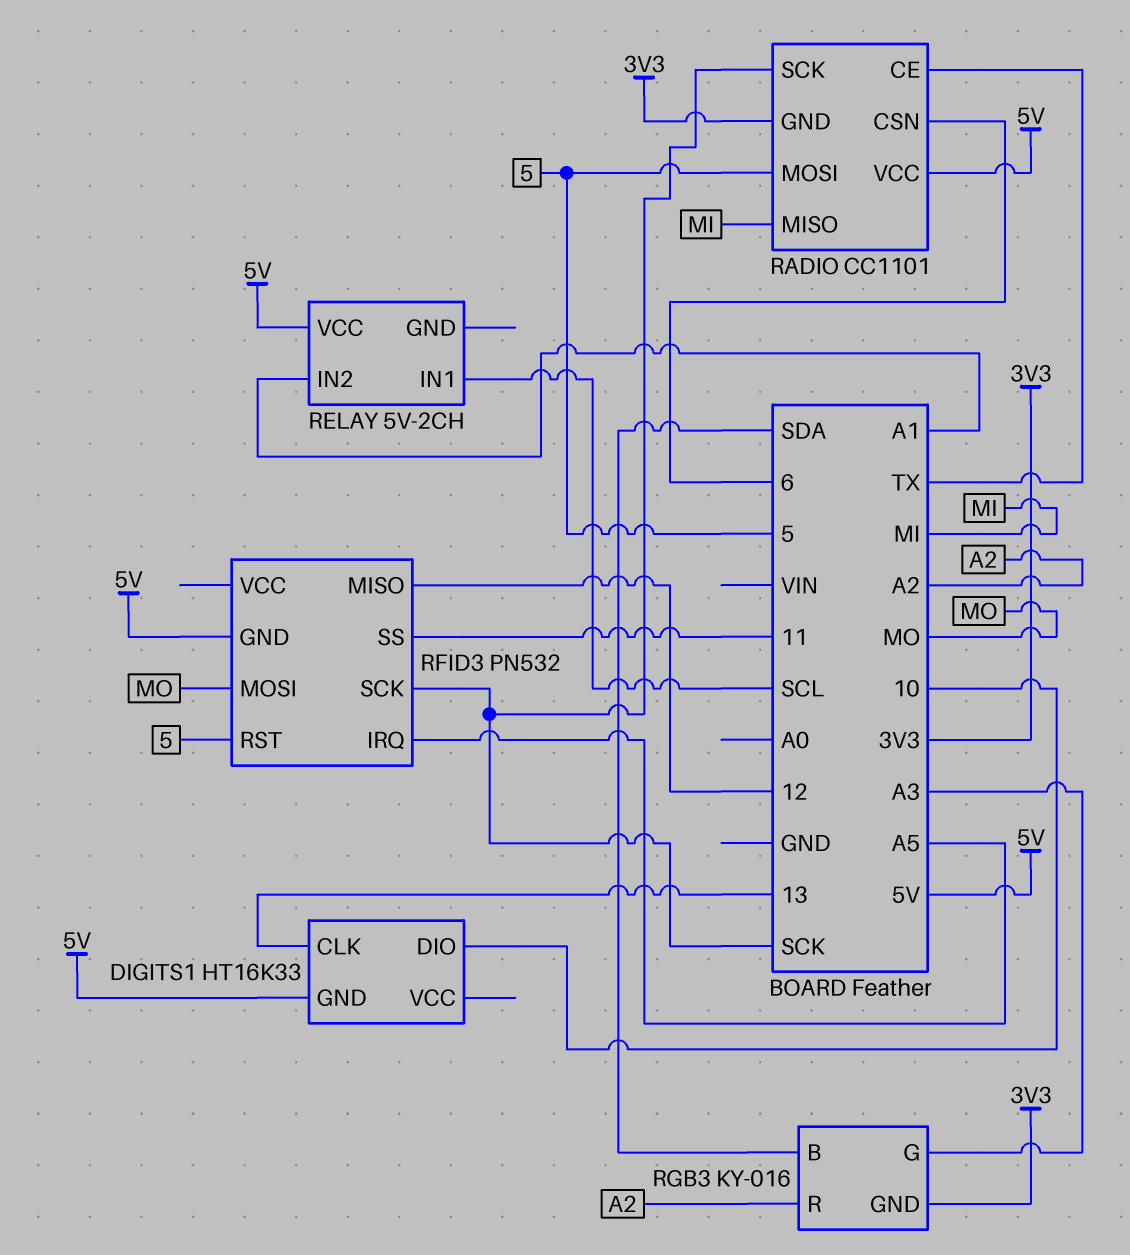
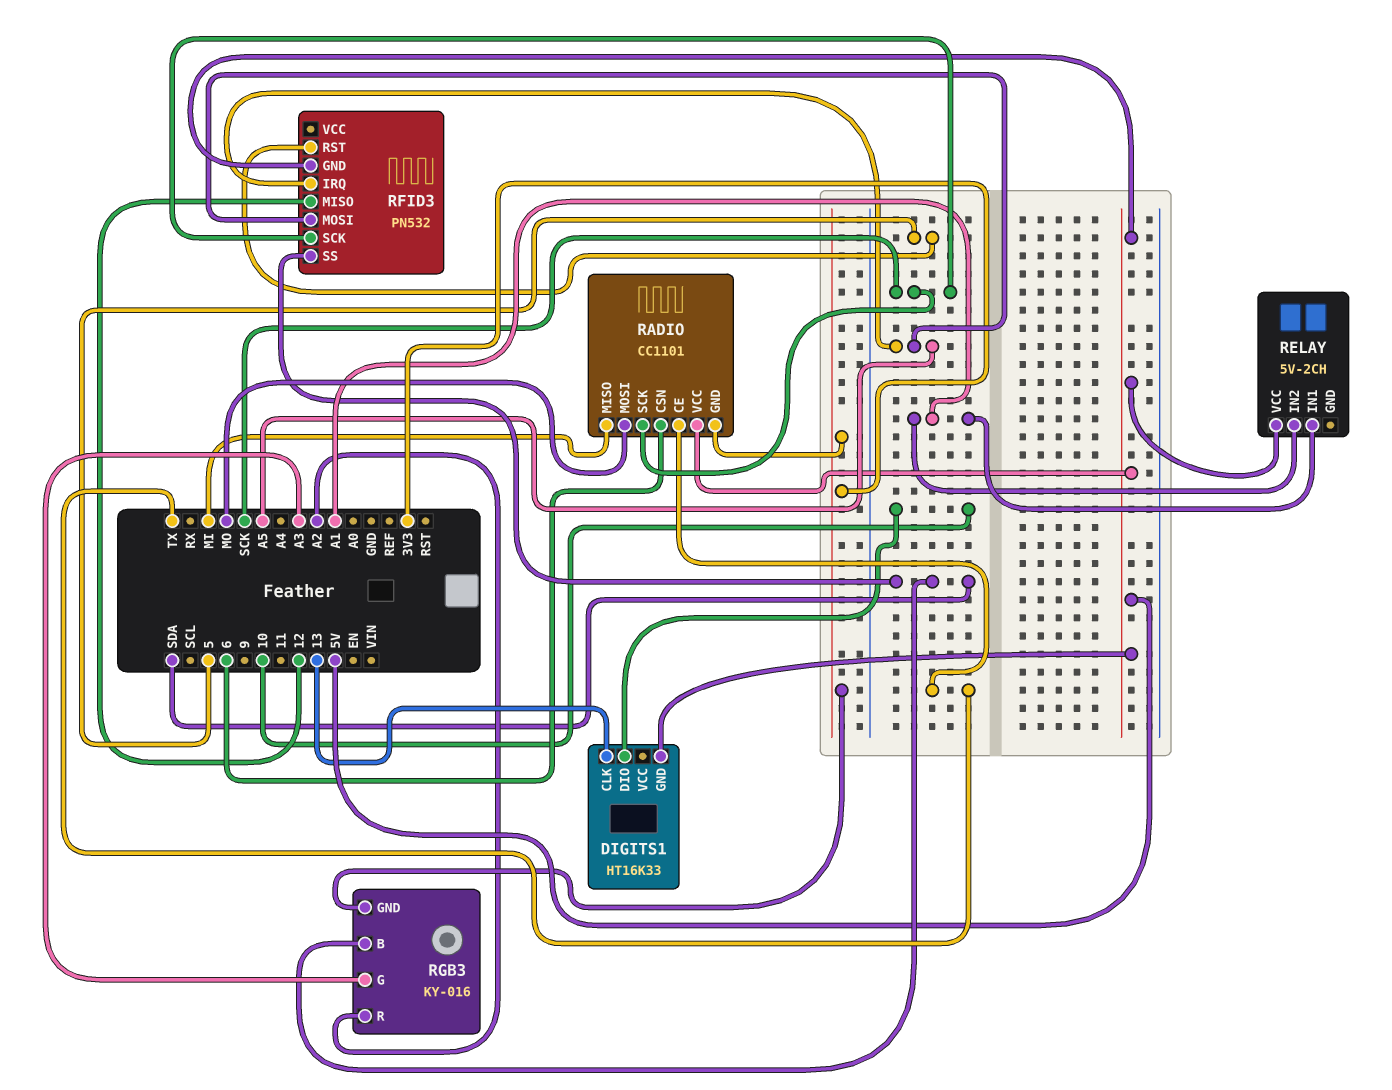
RADIO pin MOSI: 5 -> MO
RELAY pin IN1: SCL -> A1
RFID3 pin MOSI: MO -> A5
RFID3 pin SS: 11 -> SDA

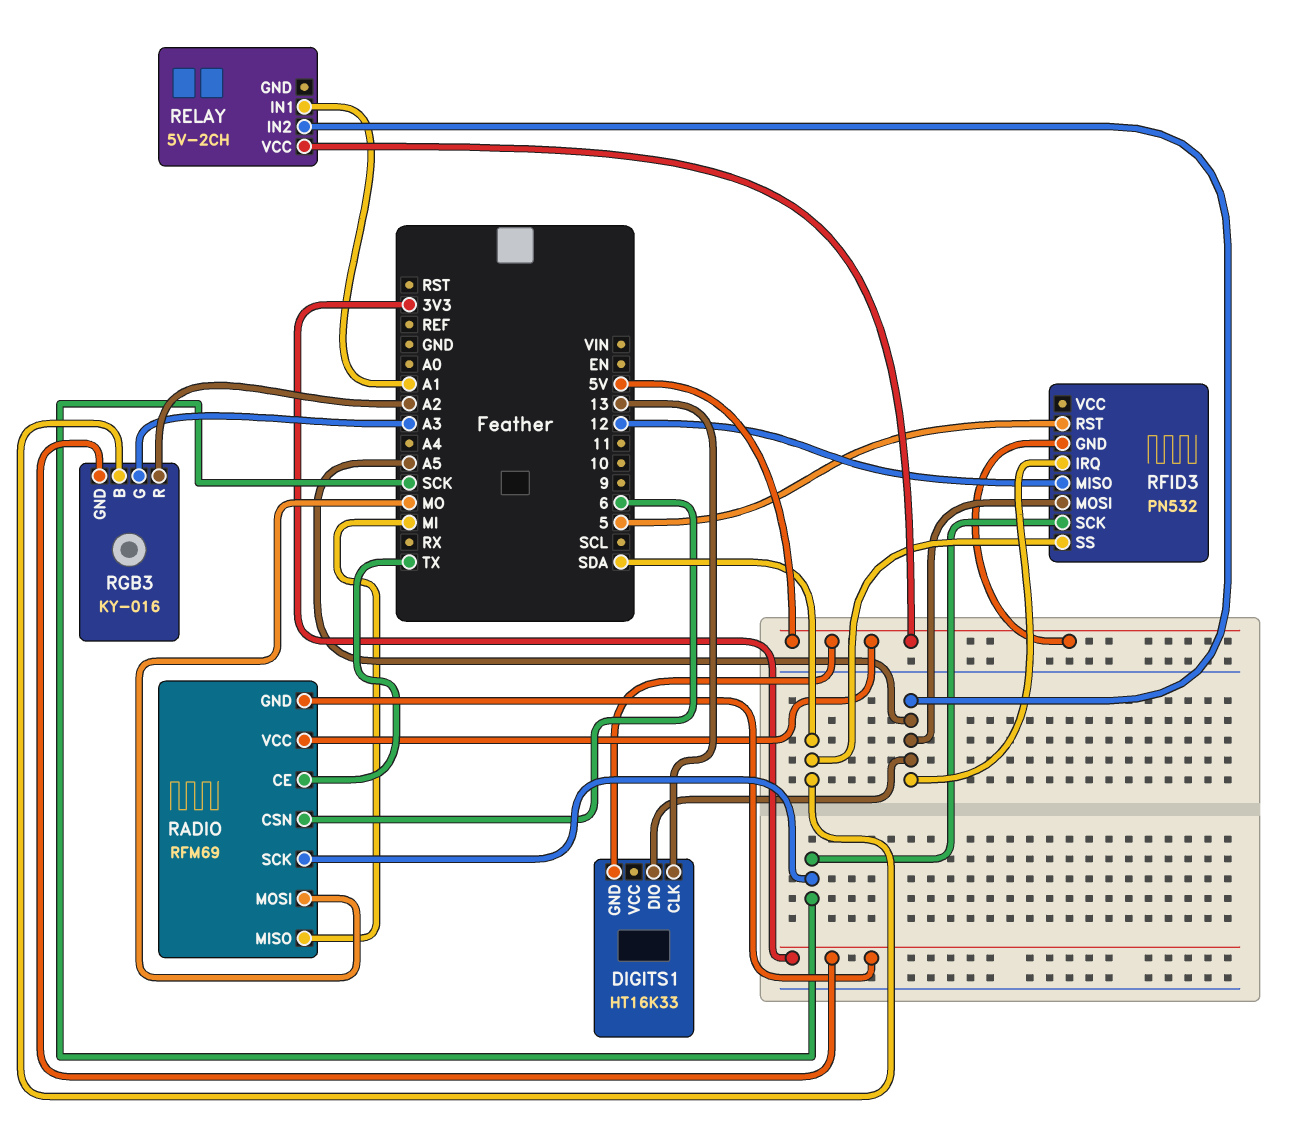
DIGITS1 pin DIO: 10 -> A5
RADIO: CC1101 -> RFM69
RELAY pin IN2: A1 -> A5

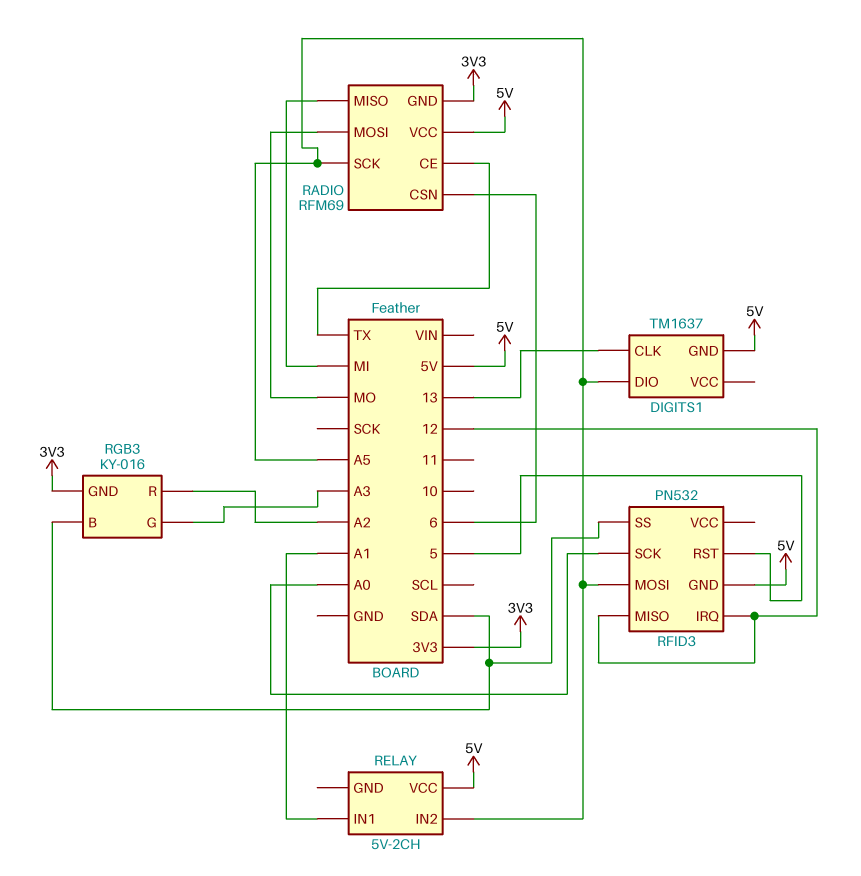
DIGITS1: HT16K33 -> TM1637
RADIO pin SCK: SCK -> A5
RFID3 pin IRQ: A5 -> 12
RFID3 pin SCK: SCK -> A0

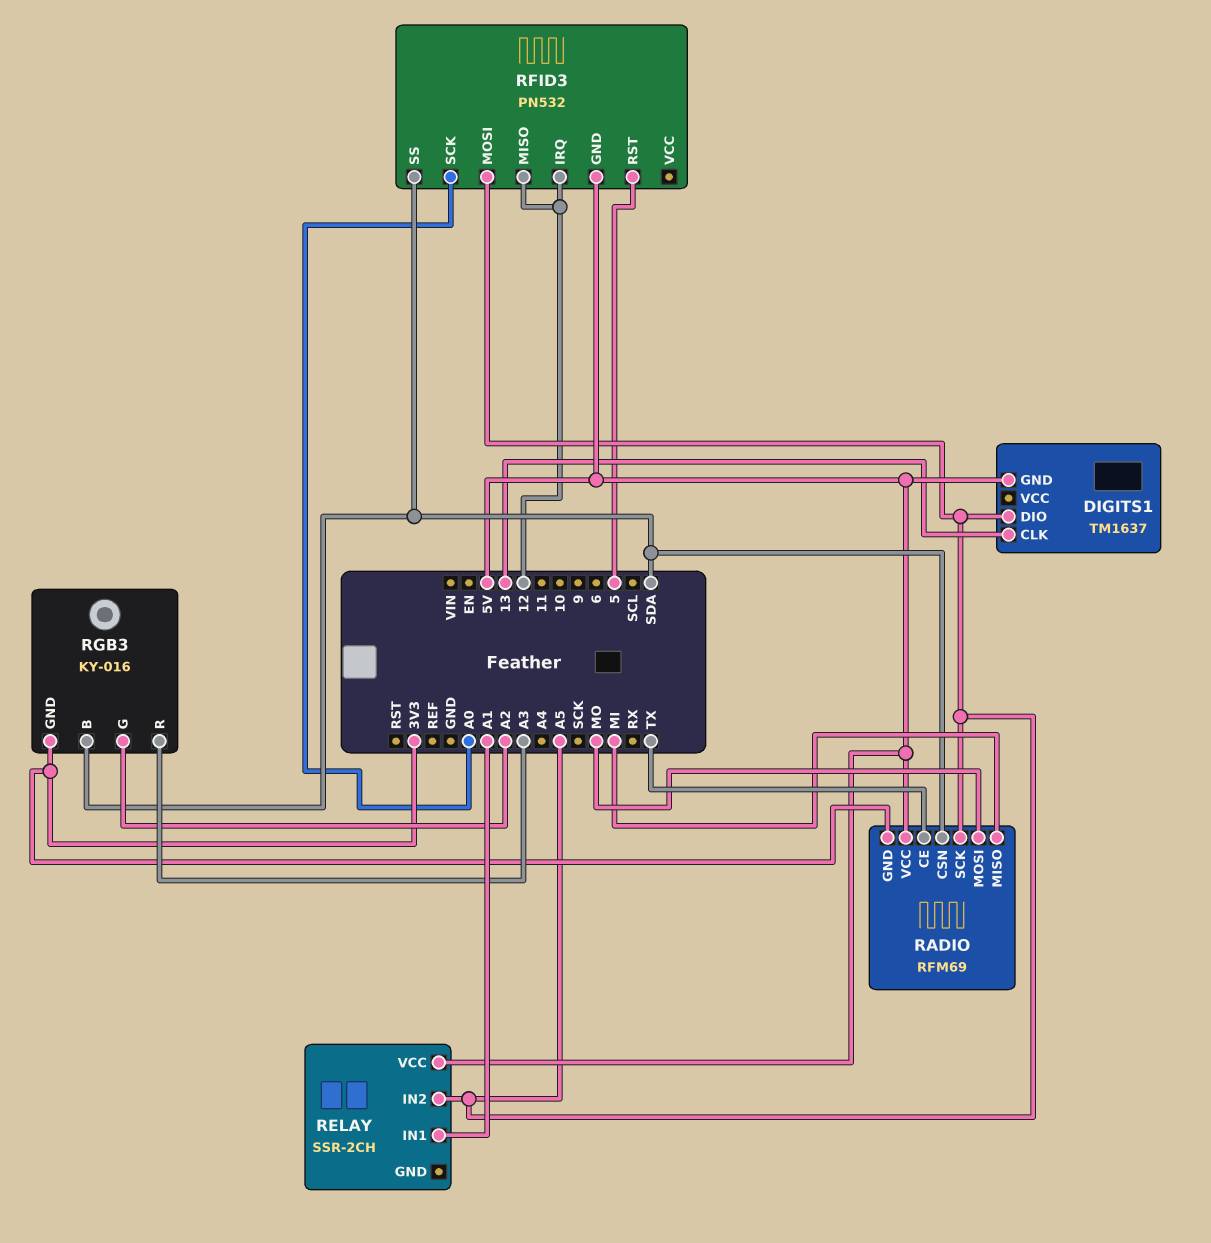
RADIO pin CSN: 6 -> SDA
RELAY: 5V-2CH -> SSR-2CH
RGB3 pin G: A3 -> A2
RGB3 pin R: A2 -> A3

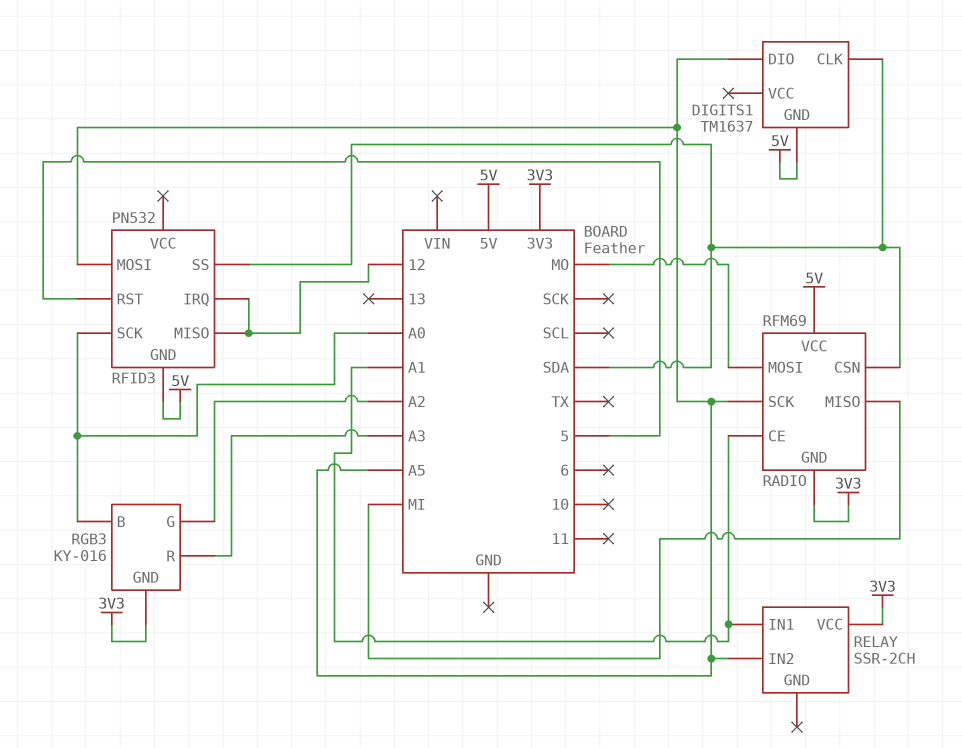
DIGITS1 pin CLK: 13 -> SDA
RADIO pin CE: TX -> A1
RELAY pin VCC: 5V -> 3V3
RGB3 pin B: SDA -> A0

